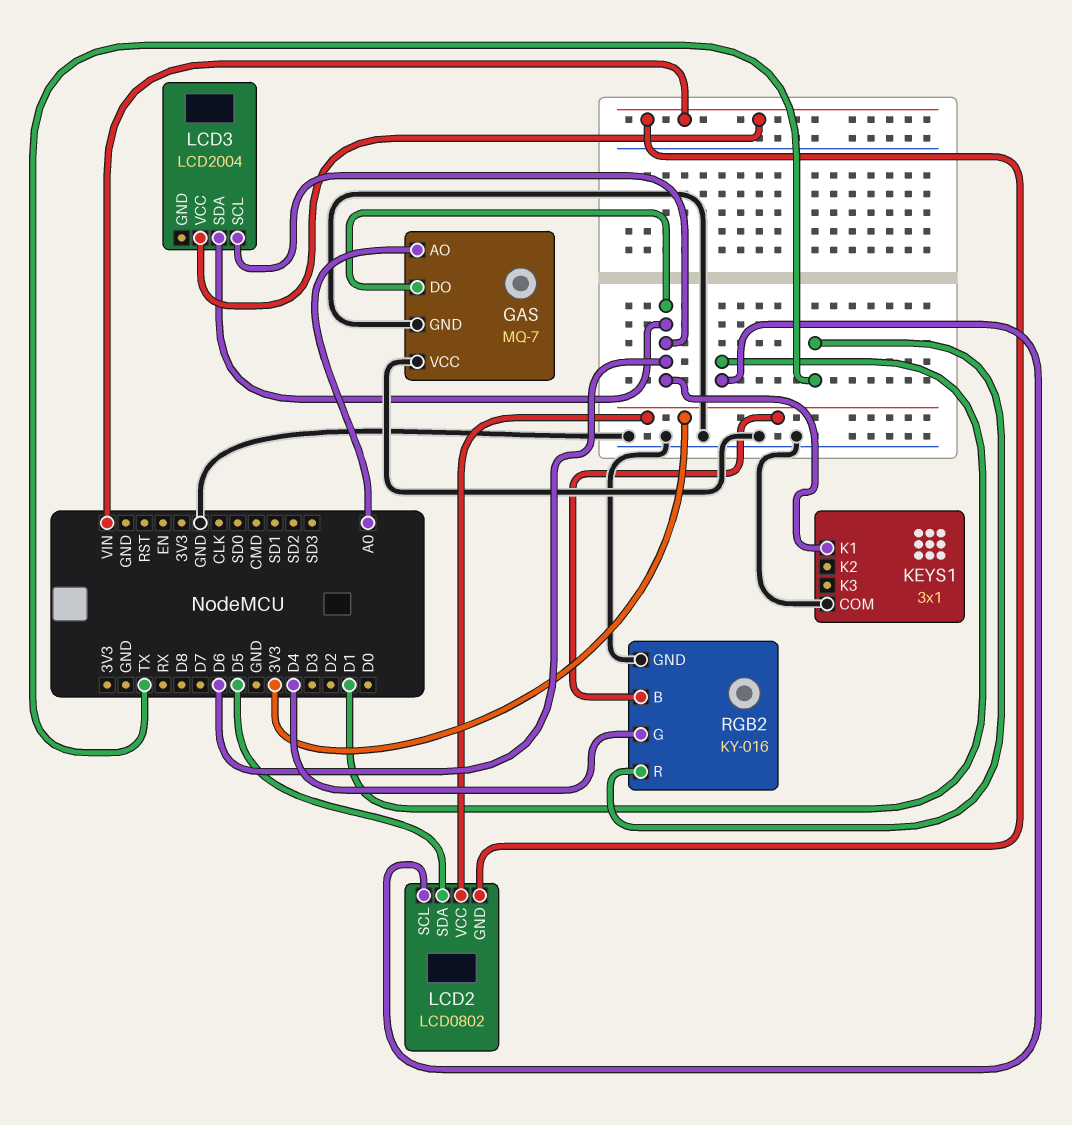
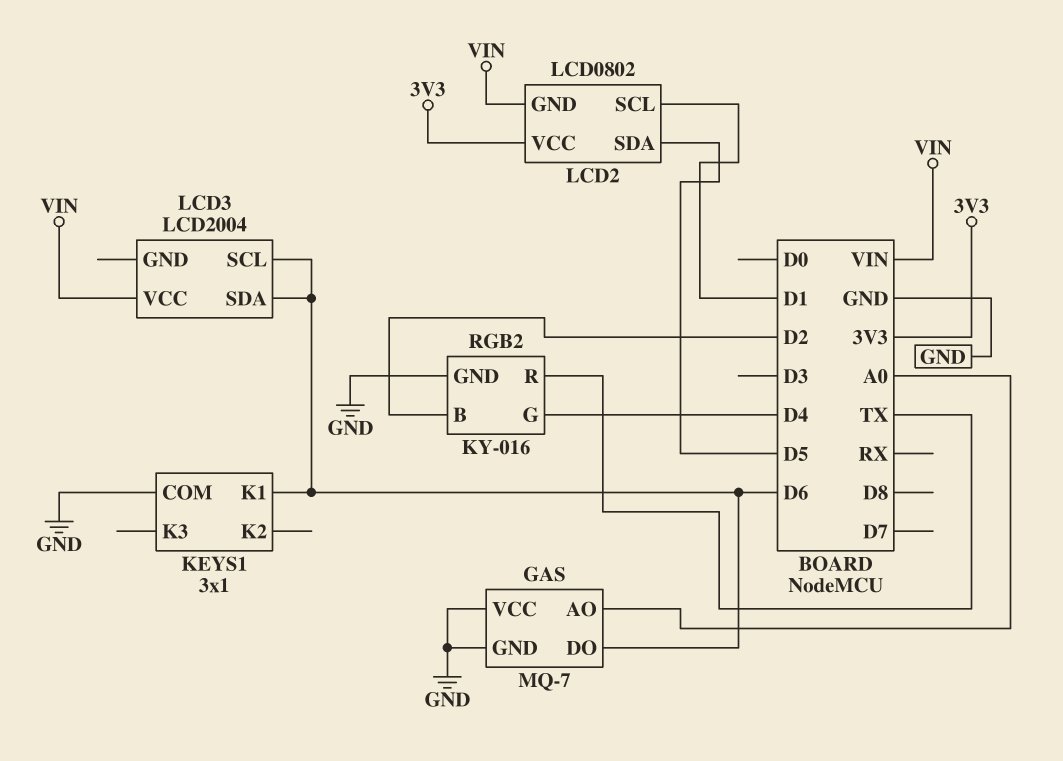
RGB2 pin B: 3V3 -> D2

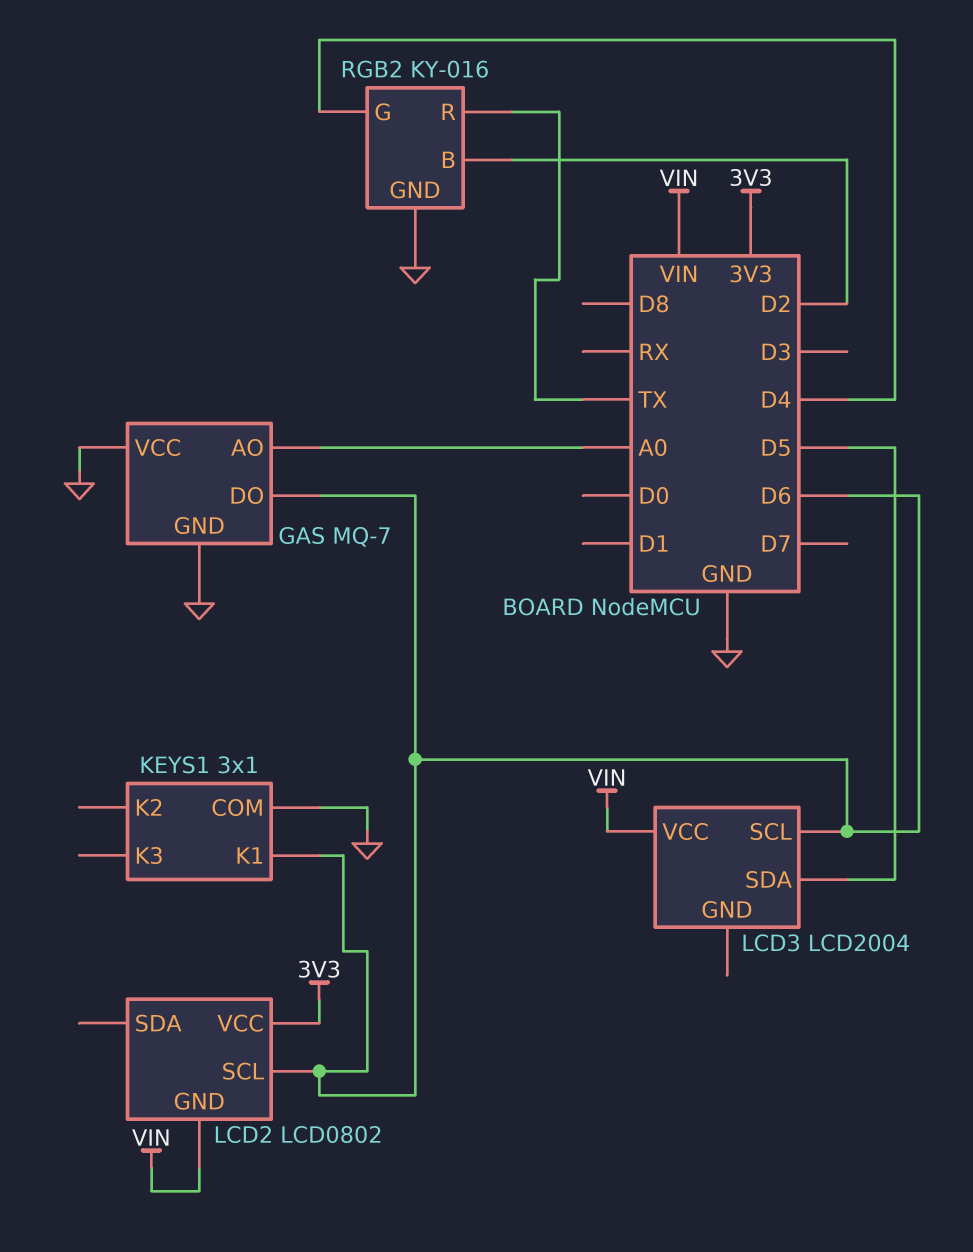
LCD2 pin SCL: D1 -> D6
LCD2 pin SDA: D5 -> none
LCD3 pin SDA: D6 -> D5

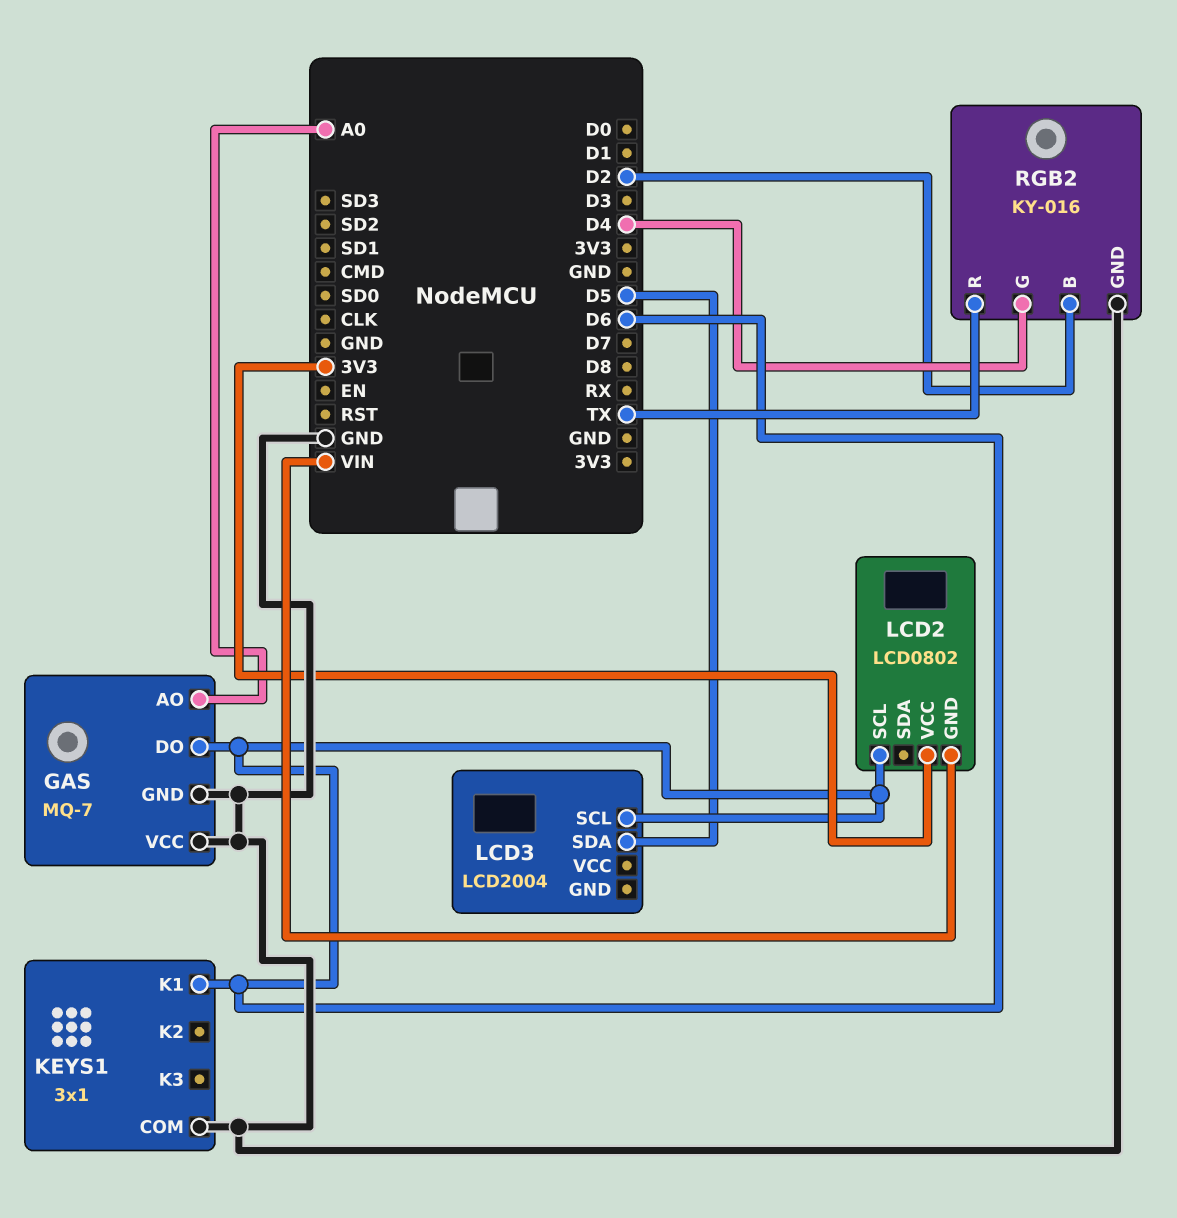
LCD3 pin VCC: VIN -> none

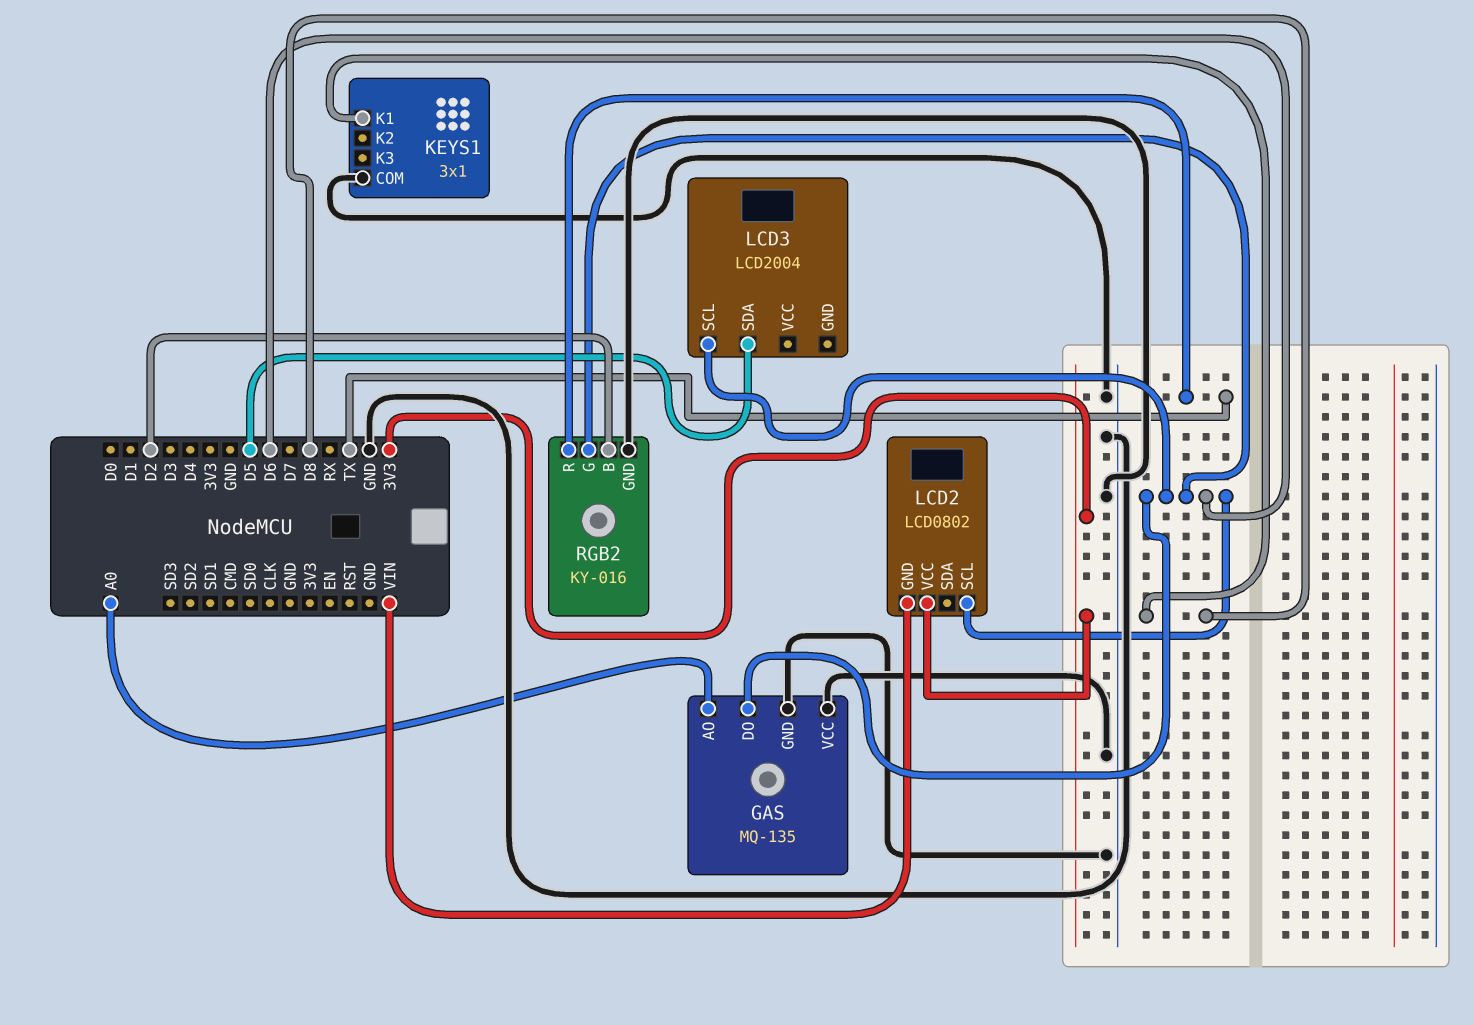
GAS: MQ-7 -> MQ-135
KEYS1 pin K1: D6 -> D8
RGB2 pin G: D4 -> D6

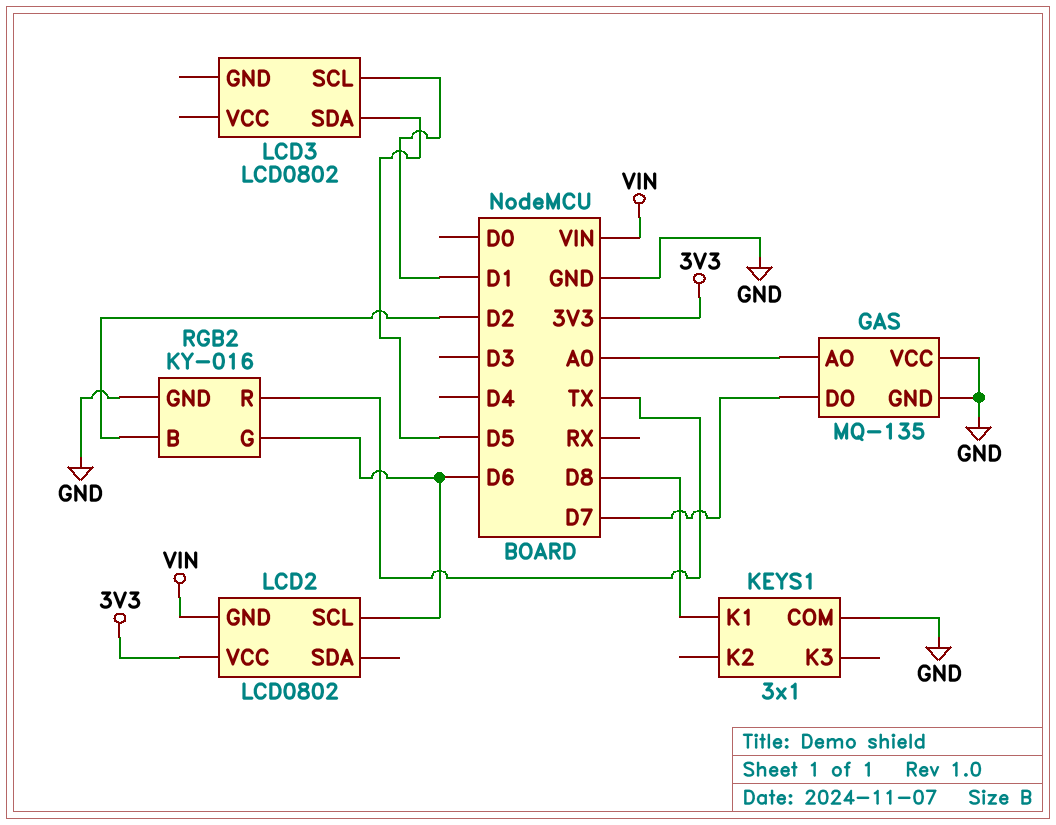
GAS pin DO: D6 -> D7
LCD3: LCD2004 -> LCD0802
LCD3 pin SCL: D6 -> D1

